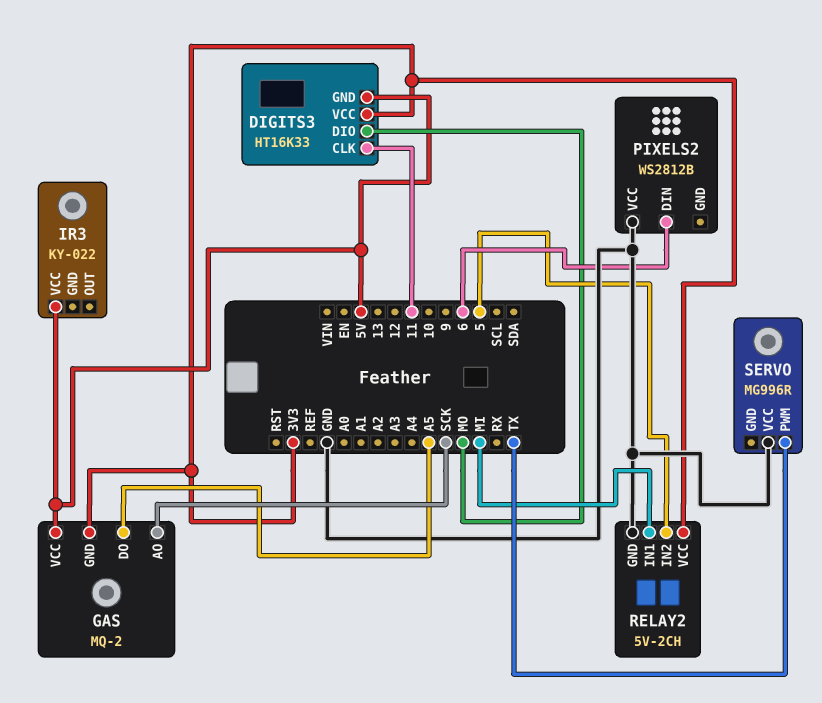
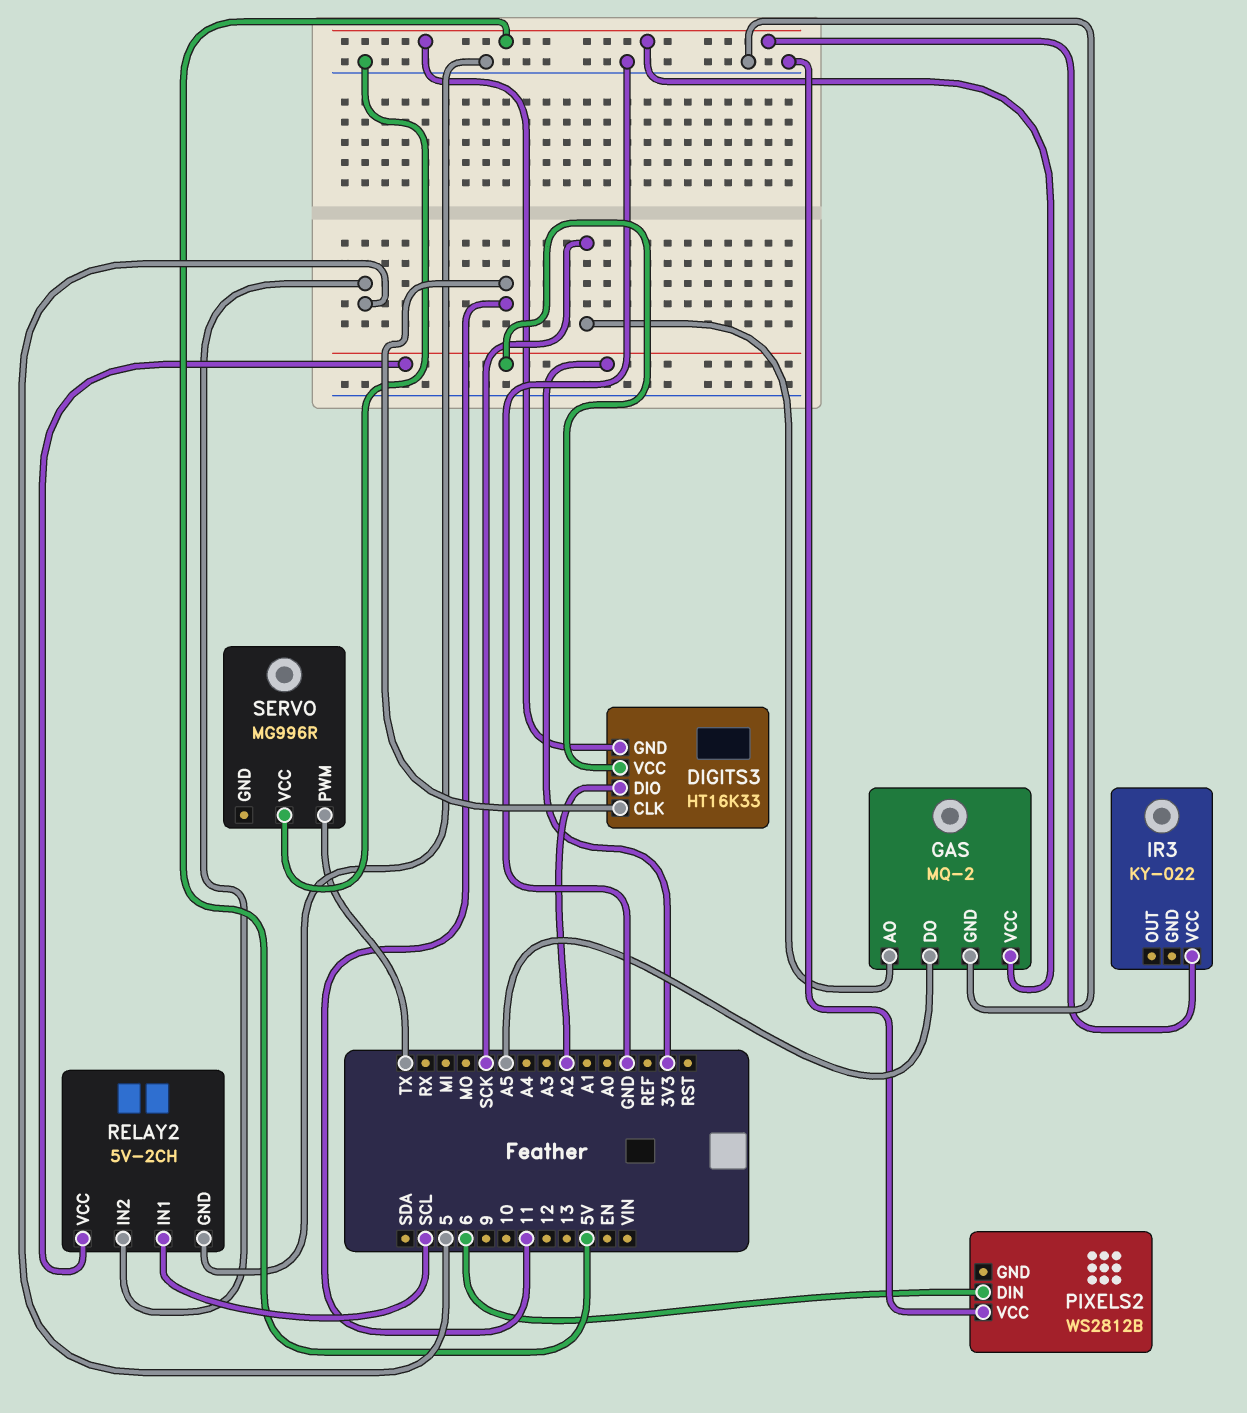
DIGITS3 pin DIO: MO -> A2
GAS pin GND: 3V3 -> GND
RELAY2 pin IN1: MI -> SCL

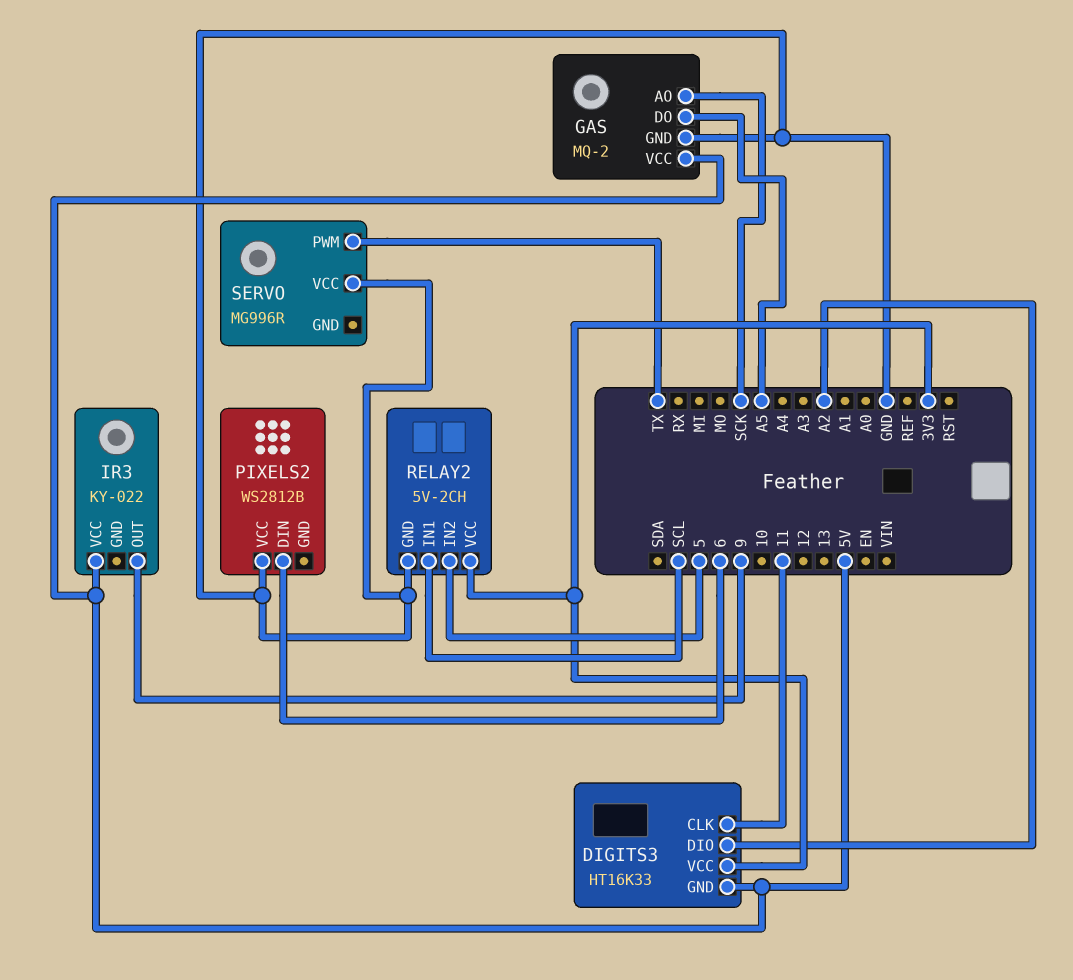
IR3 pin OUT: none -> 9

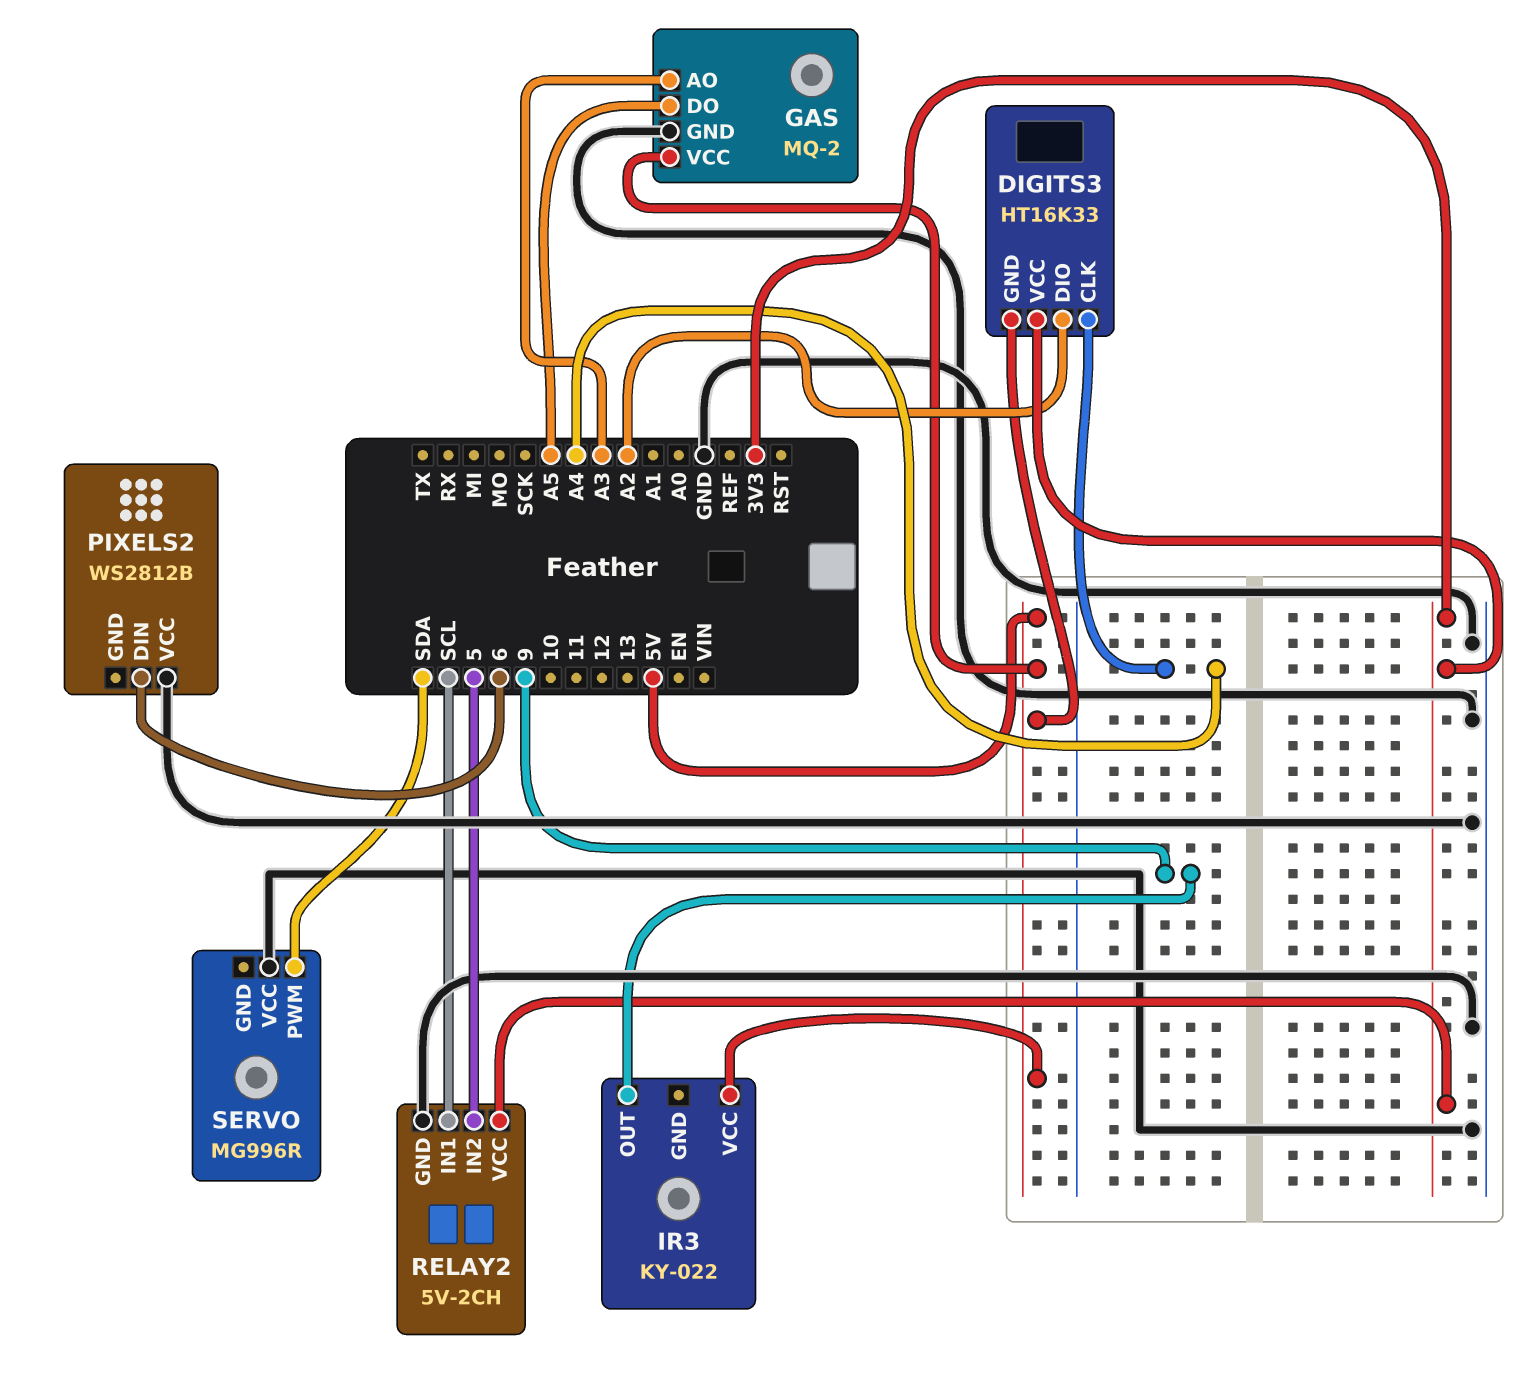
DIGITS3 pin CLK: 11 -> A4
GAS pin AO: SCK -> A3
SERVO pin PWM: TX -> SDA

